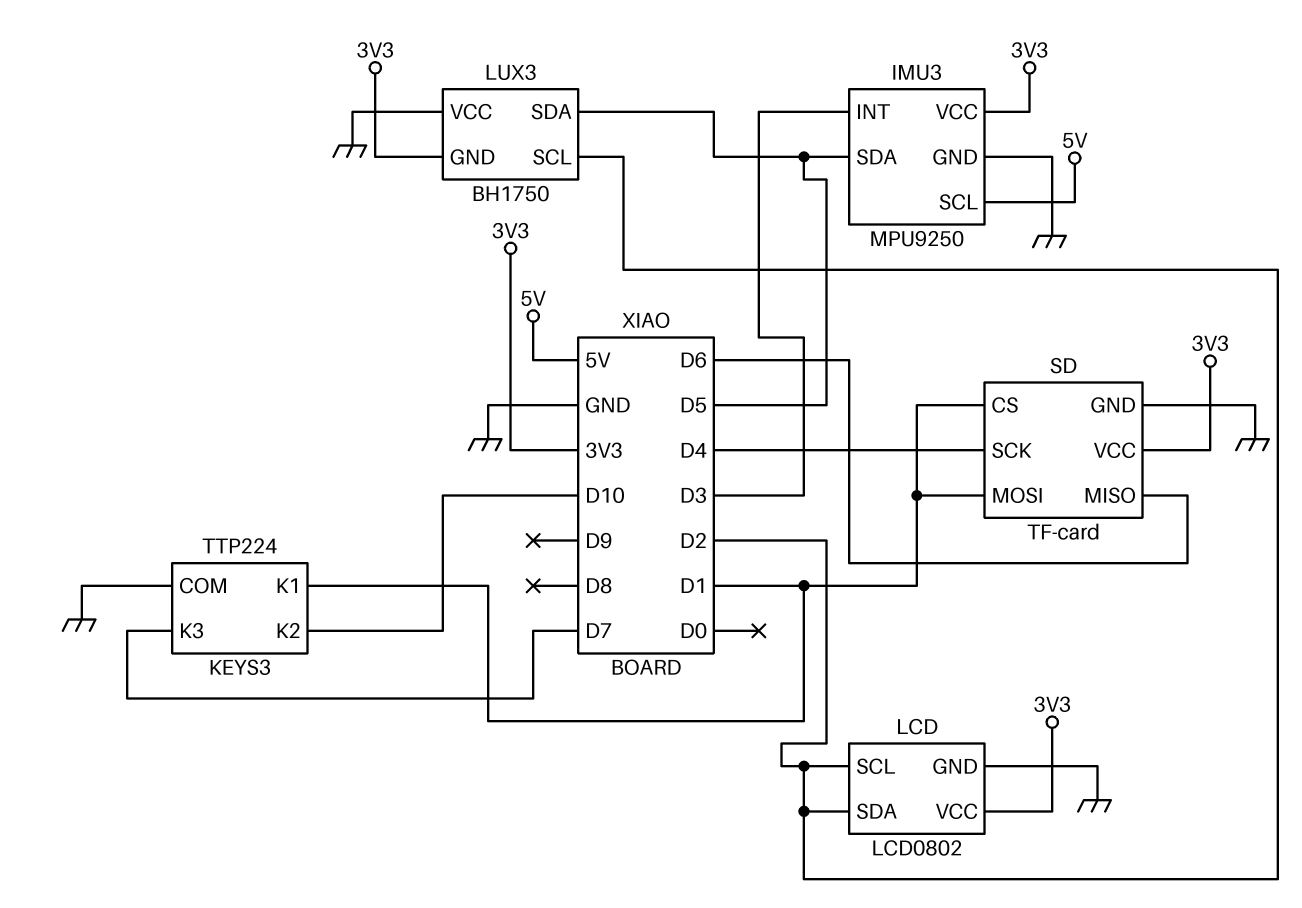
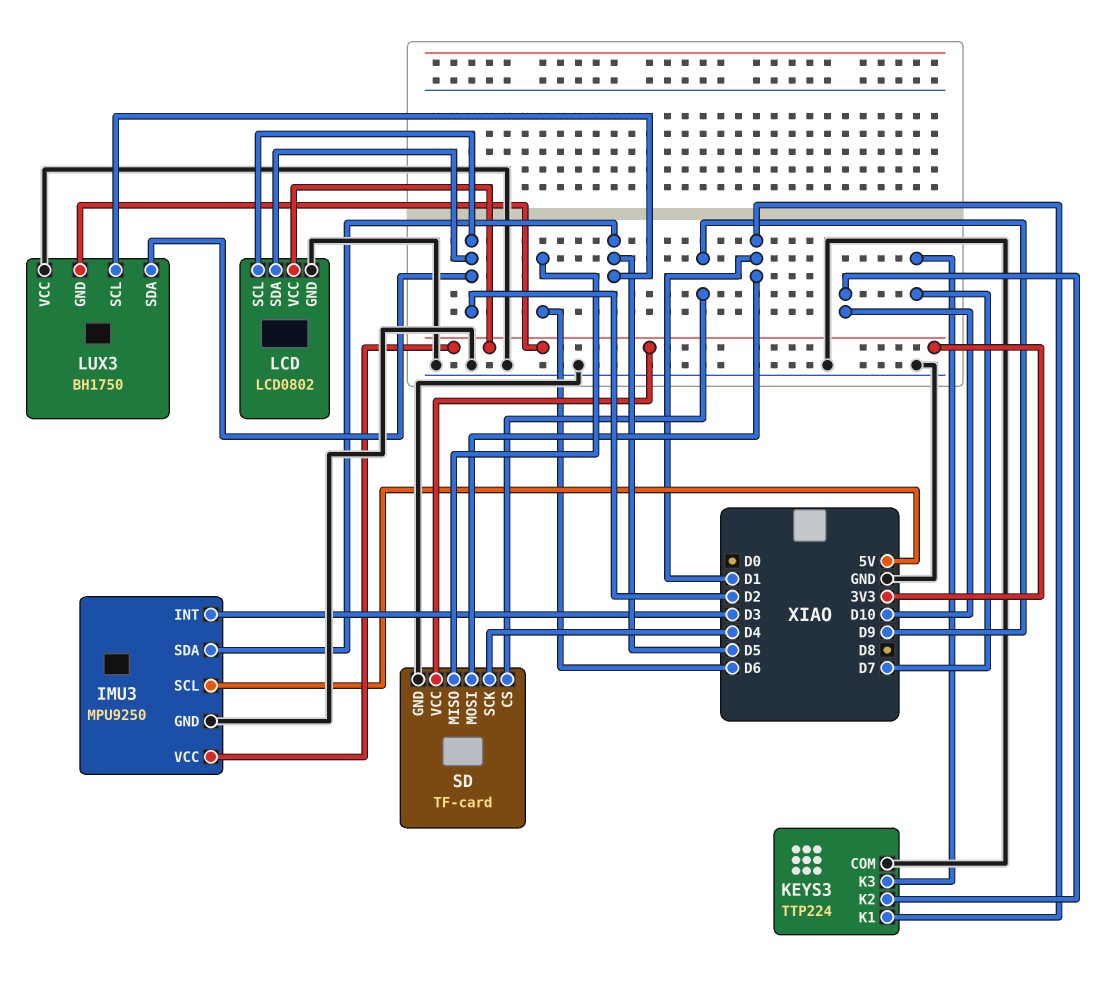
LUX3 pin SCL: D2 -> D5
LUX3 pin SDA: D5 -> D2
SD pin CS: D1 -> D9

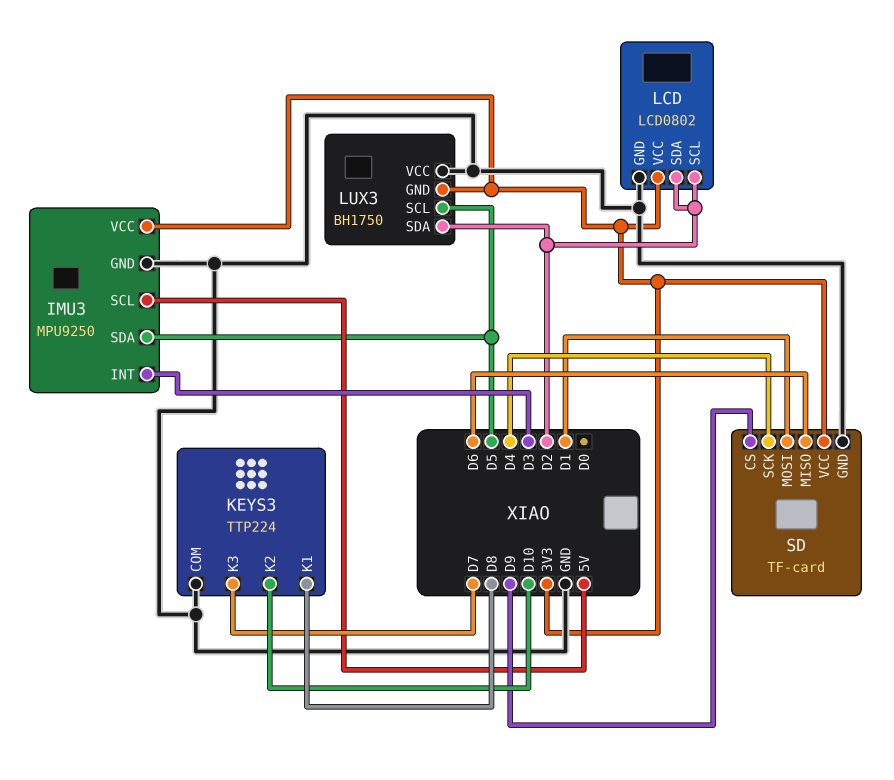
KEYS3 pin K1: D1 -> D8

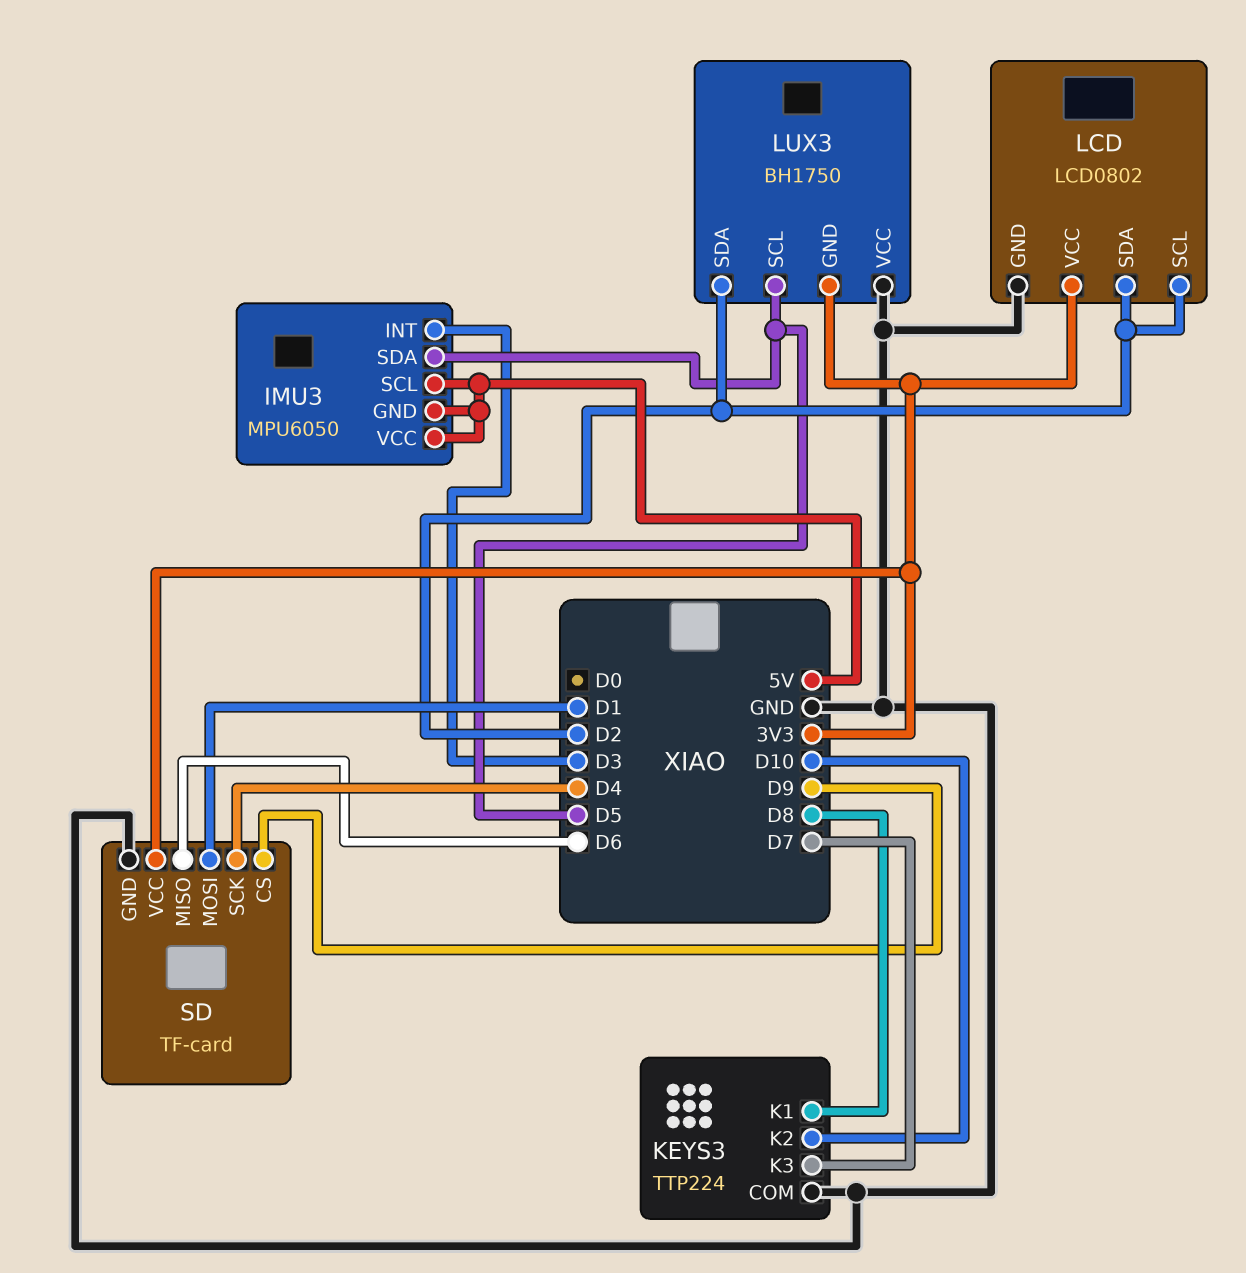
IMU3: MPU9250 -> MPU6050
IMU3 pin GND: GND -> 5V
IMU3 pin VCC: 3V3 -> 5V

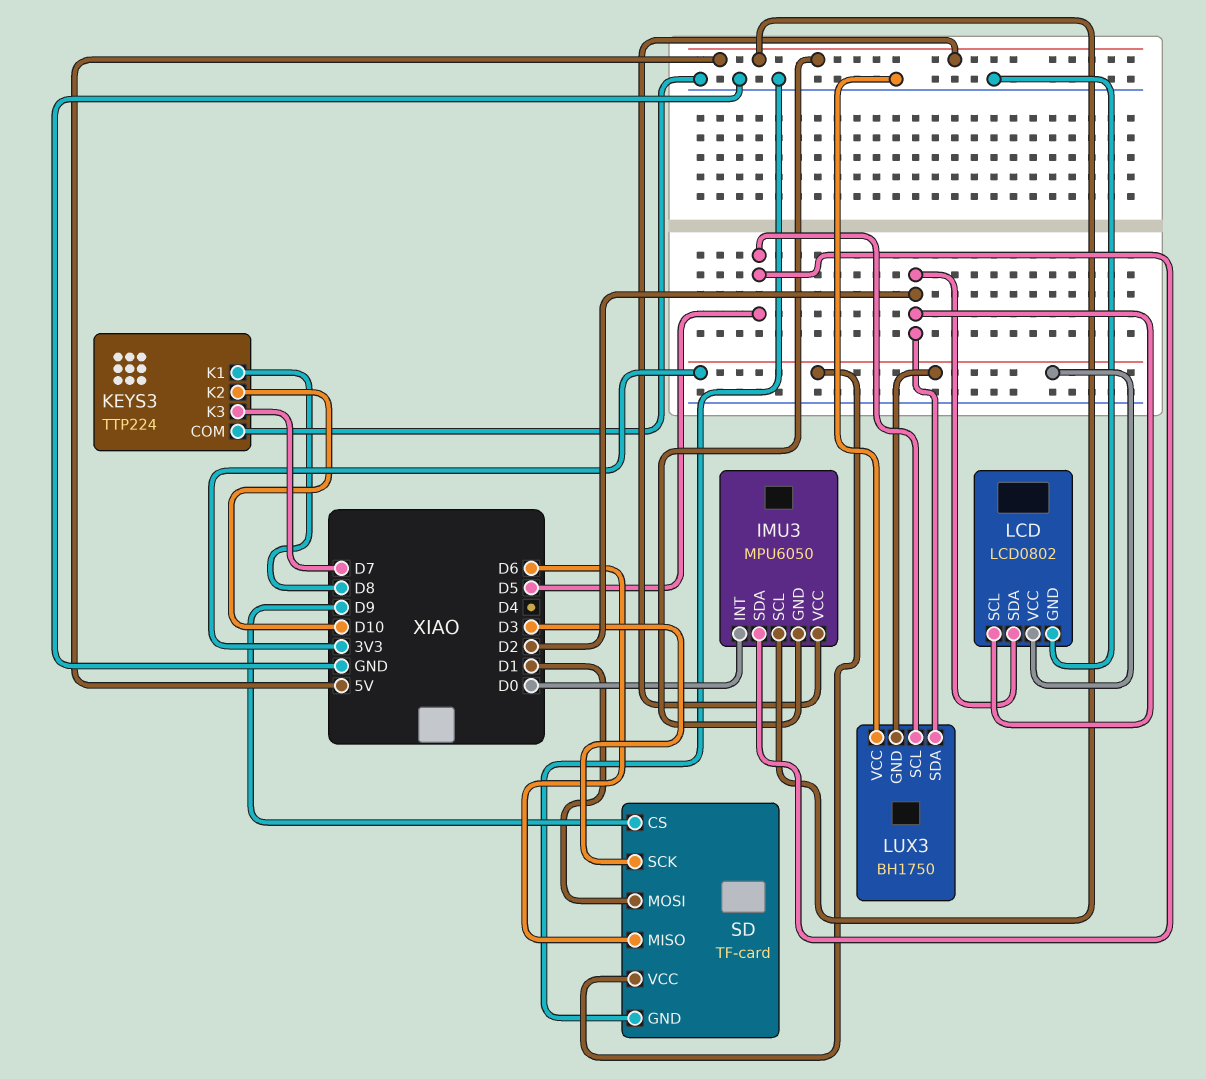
IMU3 pin INT: D3 -> D0
SD pin SCK: D4 -> D3

